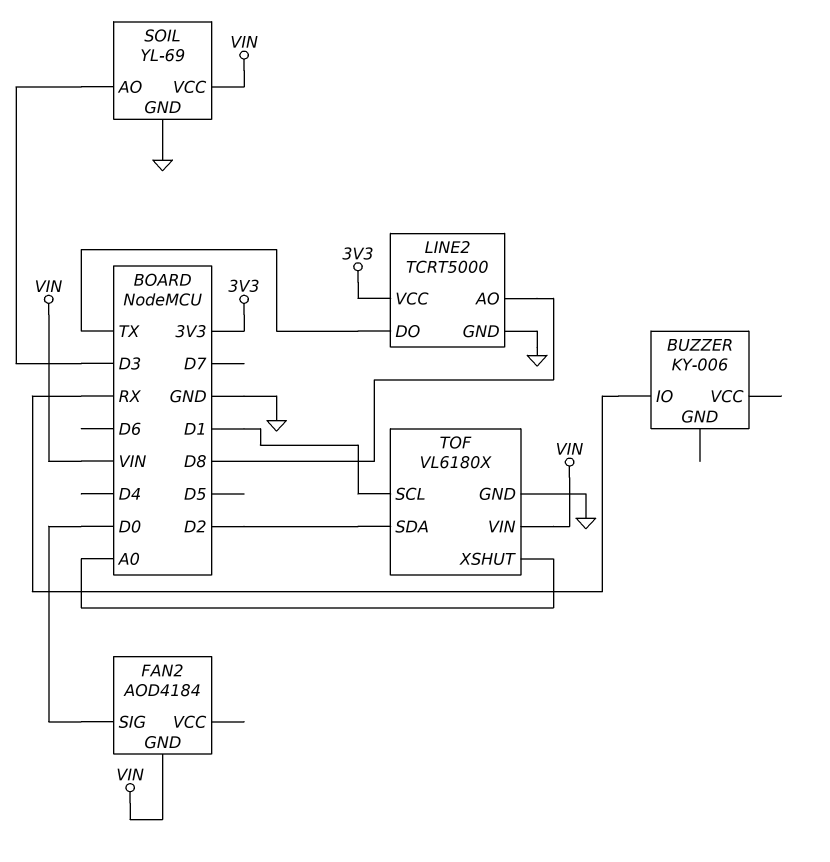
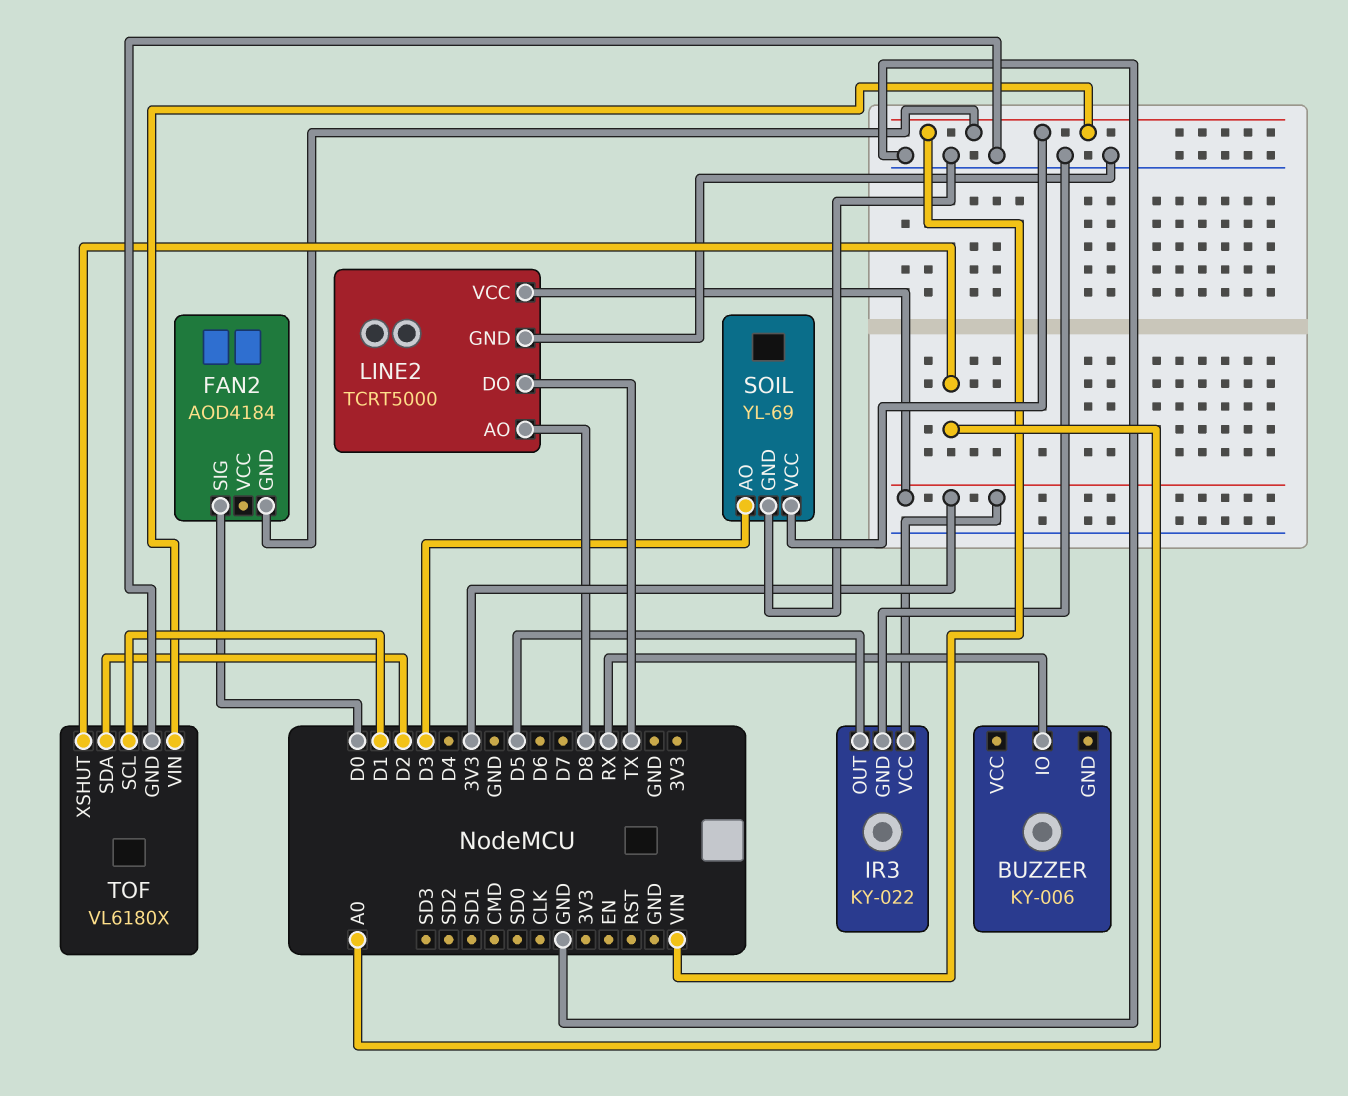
IR3: none -> KY-022
IR3 pin GND: none -> GND
IR3 pin OUT: none -> D5
IR3 pin VCC: none -> 3V3

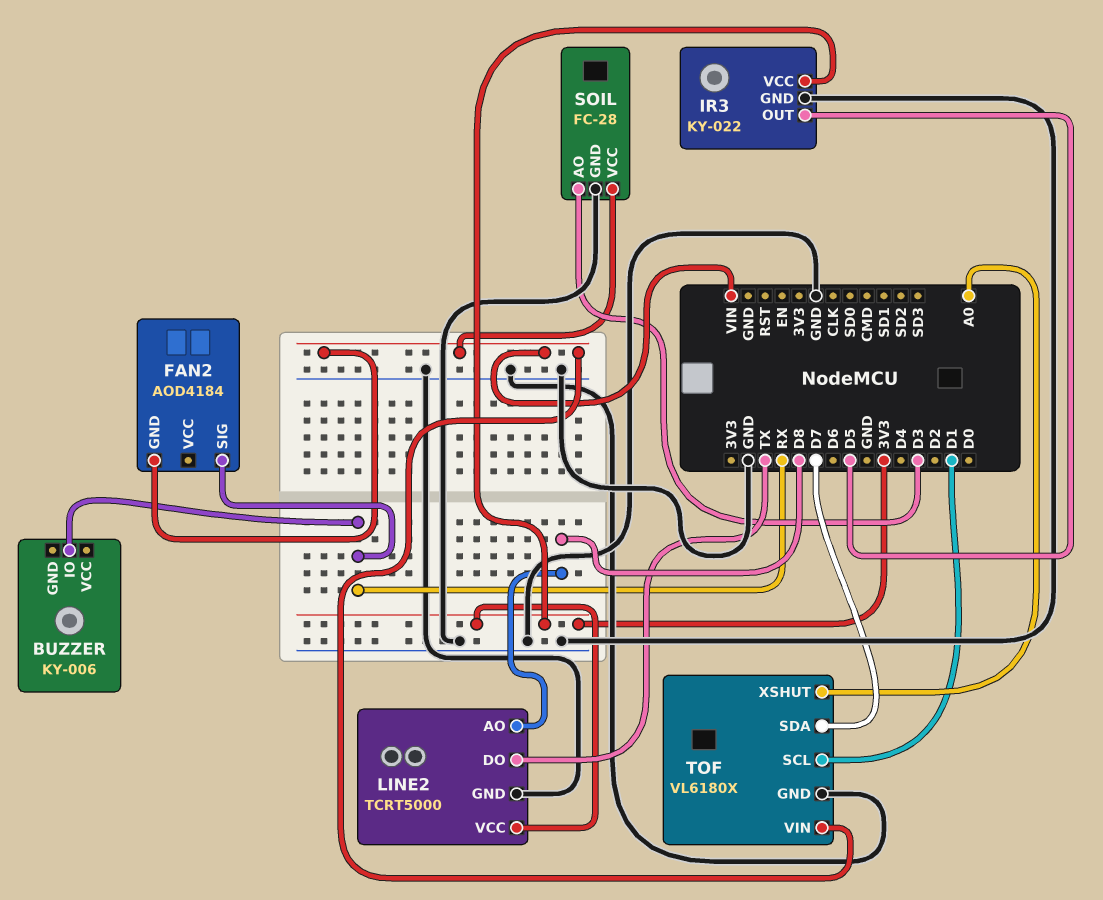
FAN2 pin SIG: D0 -> RX
SOIL: YL-69 -> FC-28
TOF pin SDA: D2 -> D7

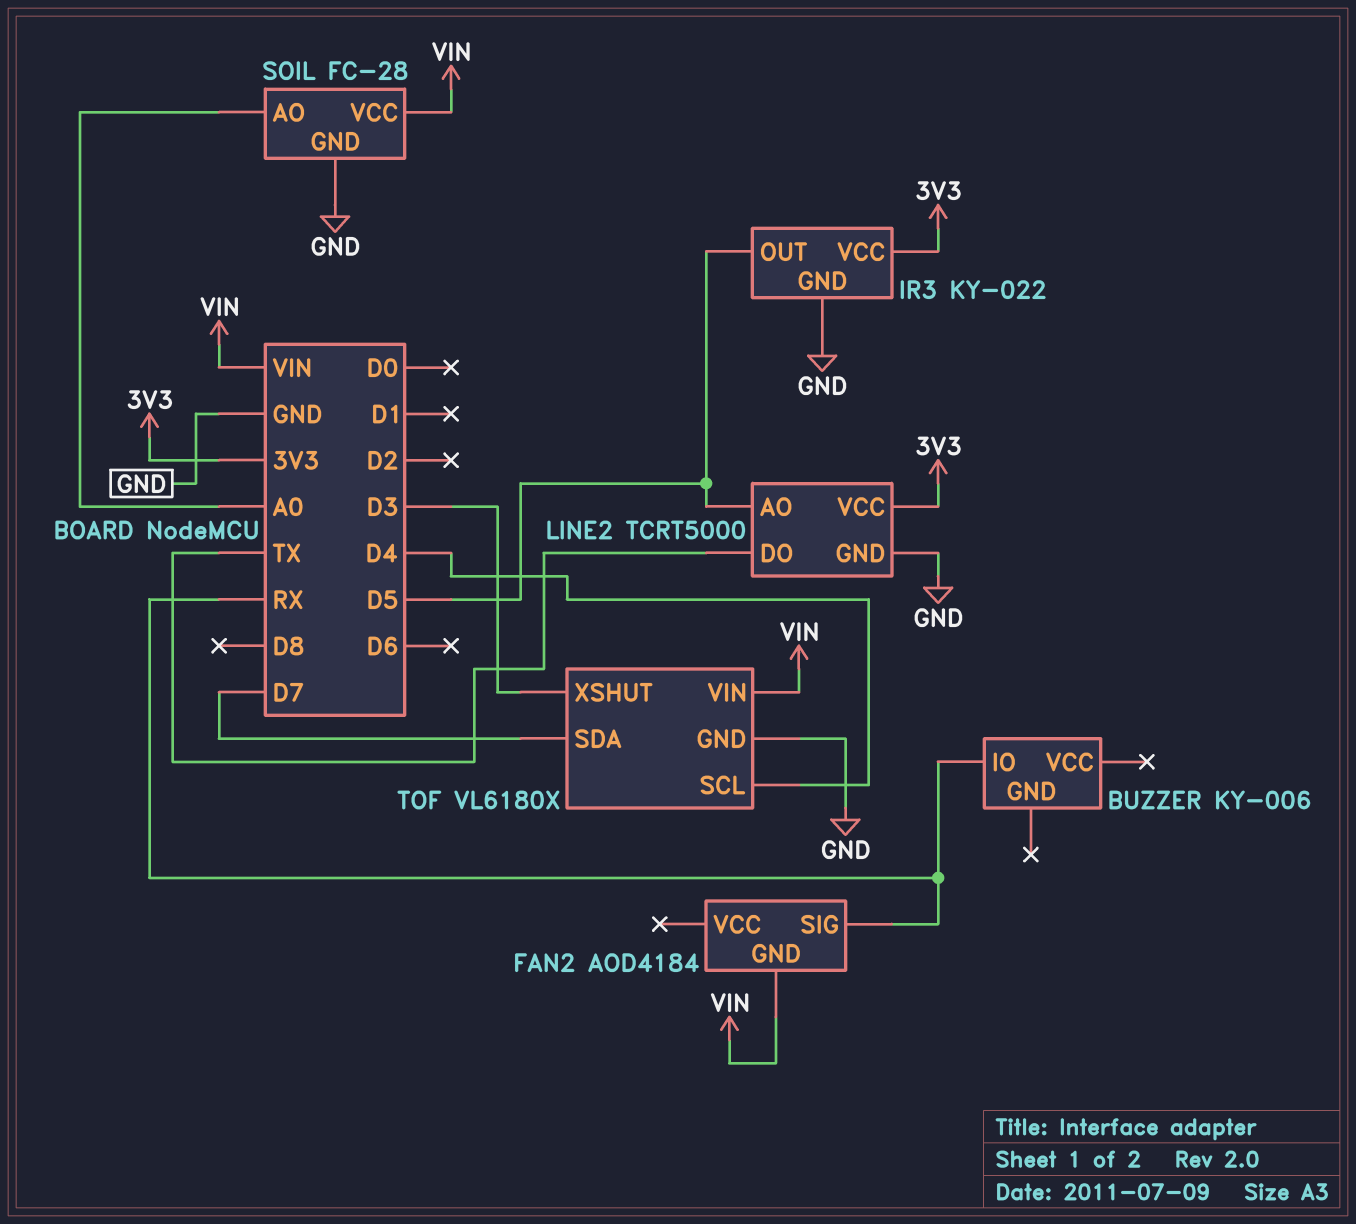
LINE2 pin AO: D8 -> D5
SOIL pin AO: D3 -> A0
TOF pin SCL: D1 -> D4
TOF pin XSHUT: A0 -> D3

